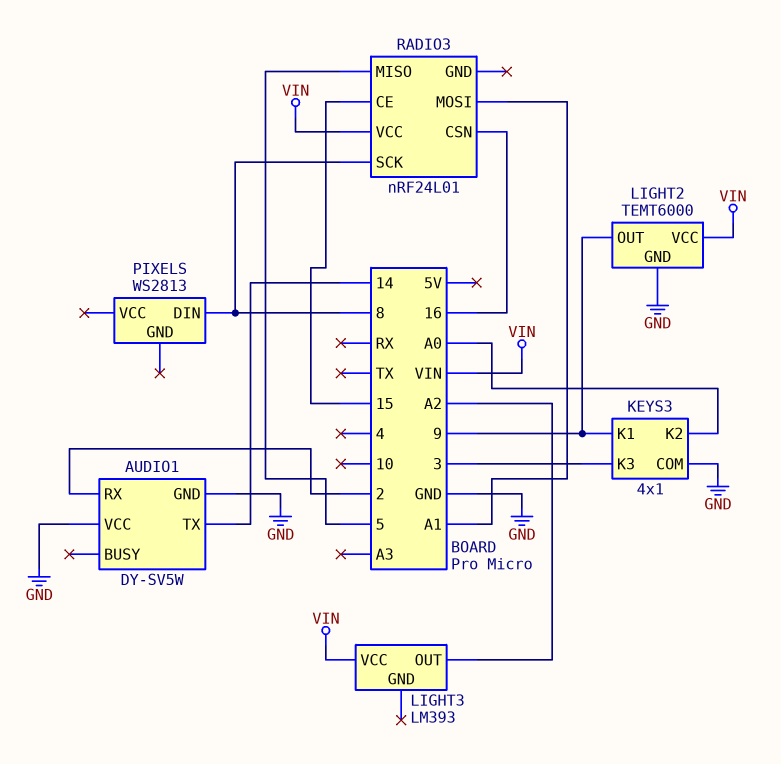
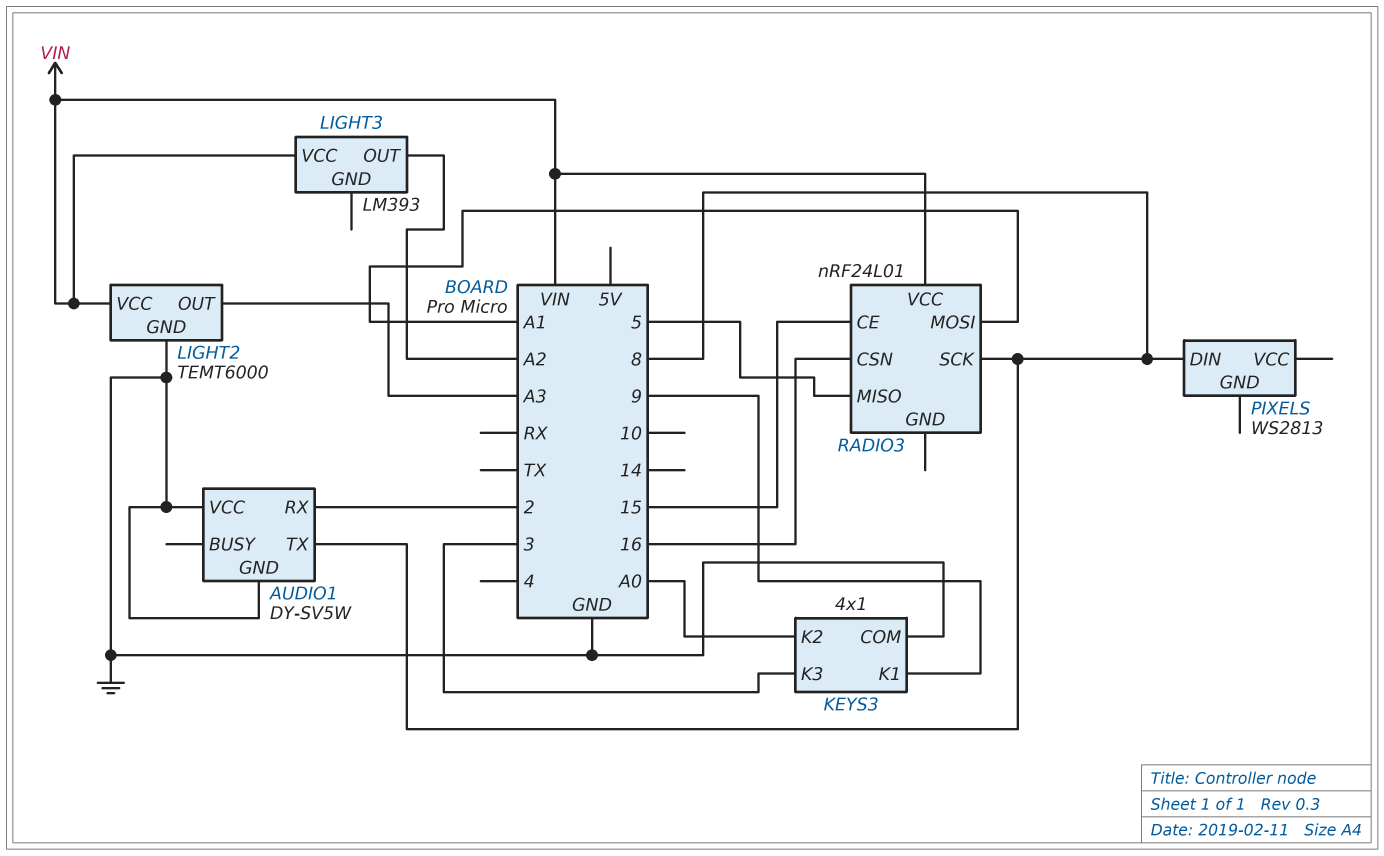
AUDIO1 pin TX: 14 -> 8
LIGHT2 pin OUT: 9 -> A3

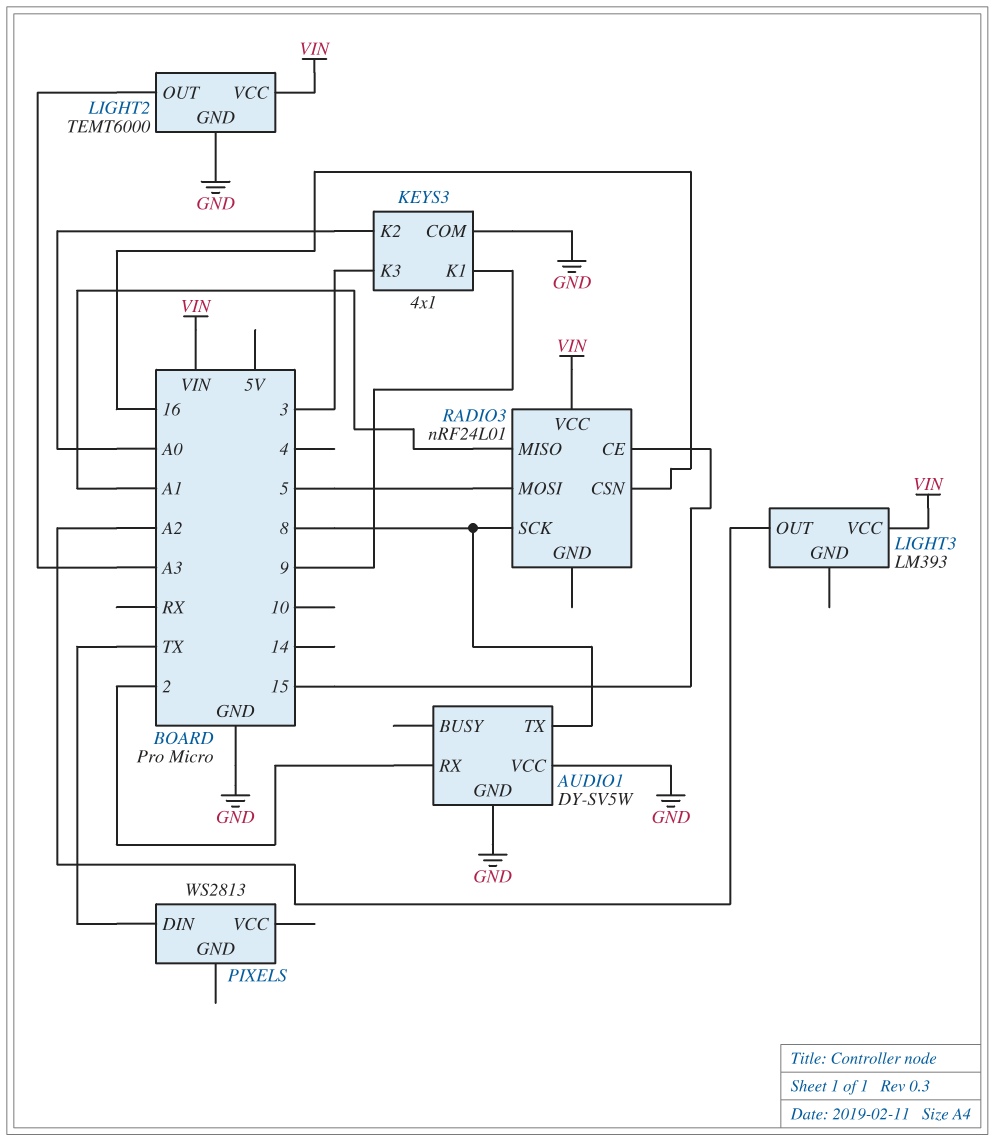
PIXELS pin DIN: 8 -> TX
RADIO3 pin MISO: 5 -> A1
RADIO3 pin MOSI: A1 -> 5

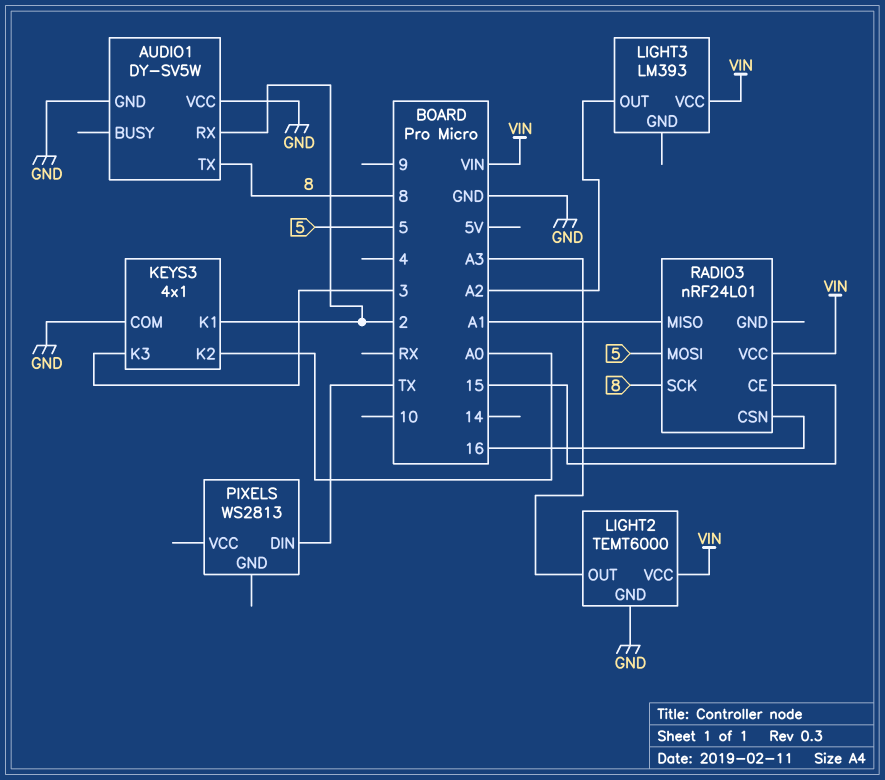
KEYS3 pin K1: 9 -> 2

